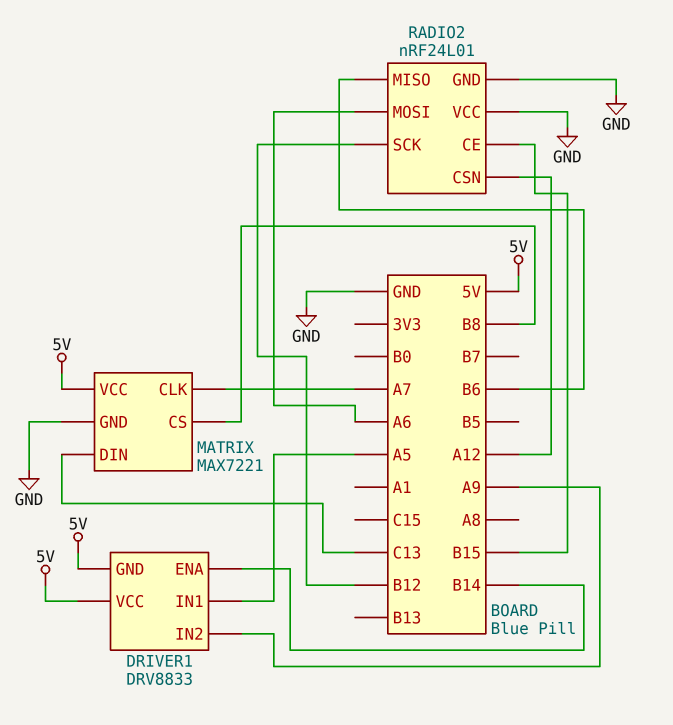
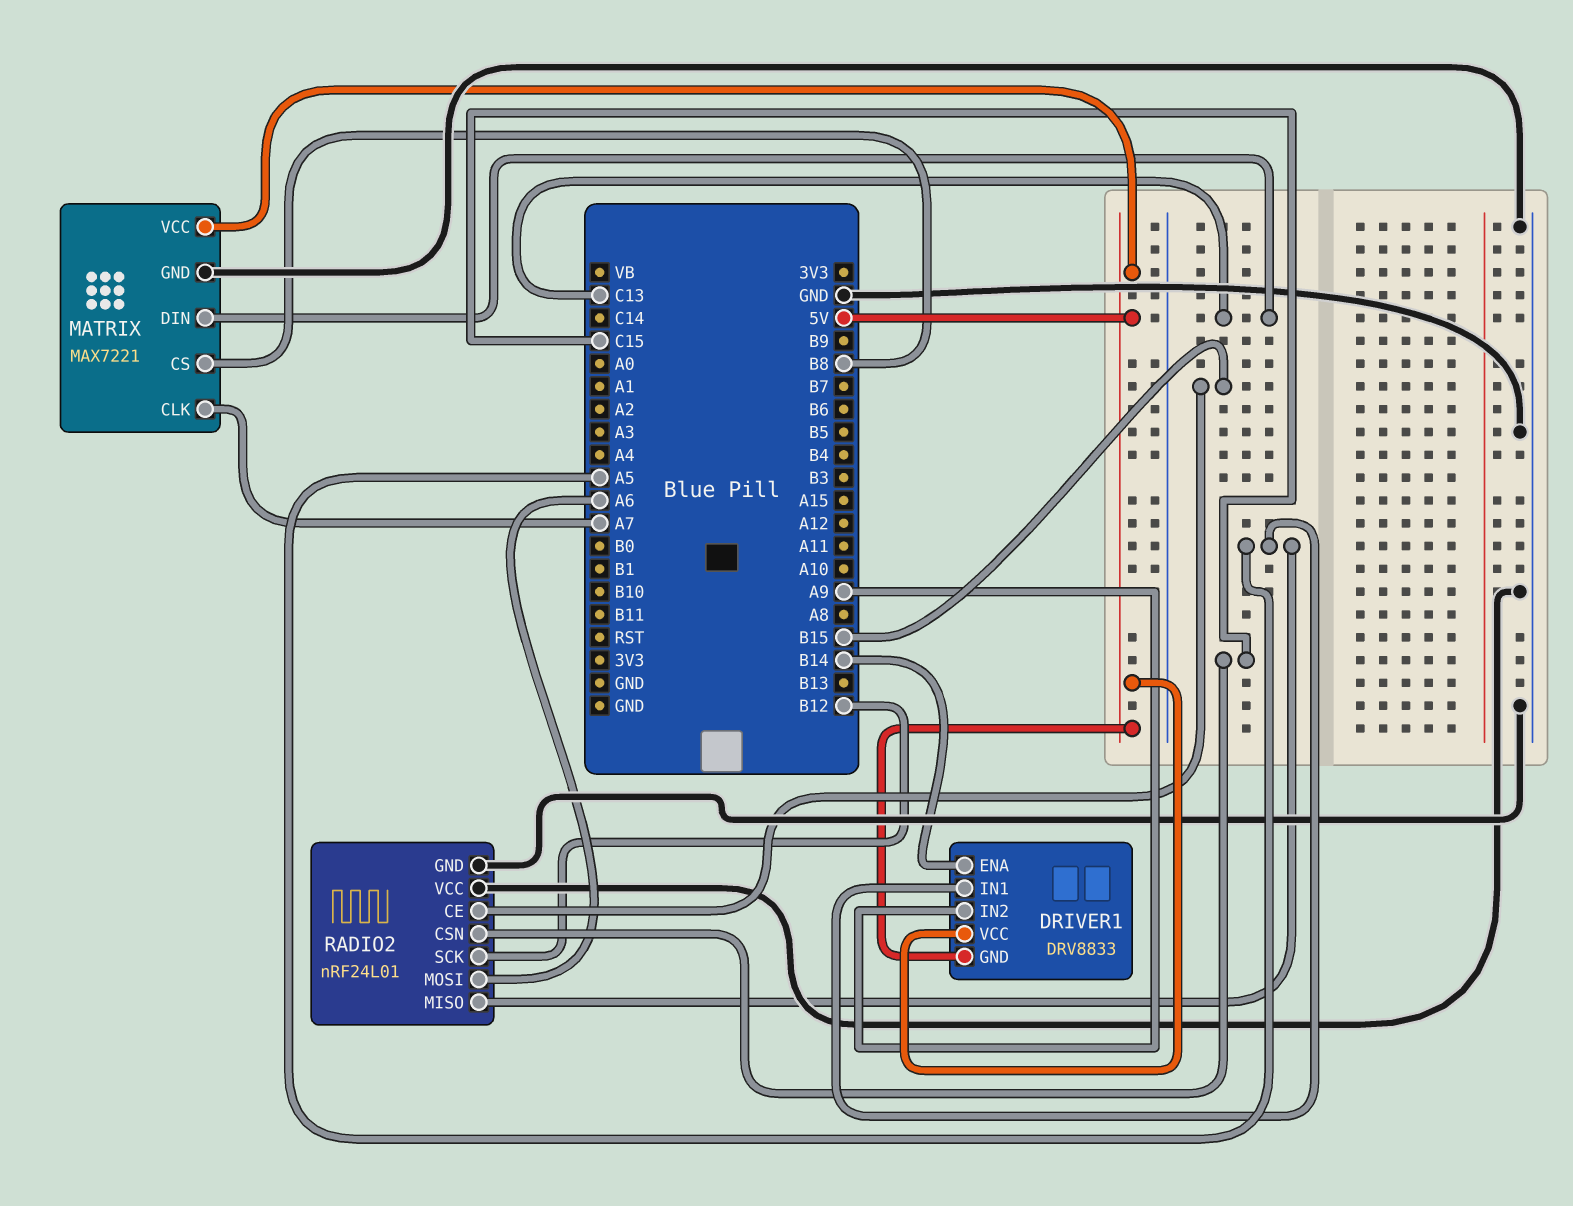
RADIO2 pin CSN: A12 -> C15
RADIO2 pin MISO: B6 -> A5

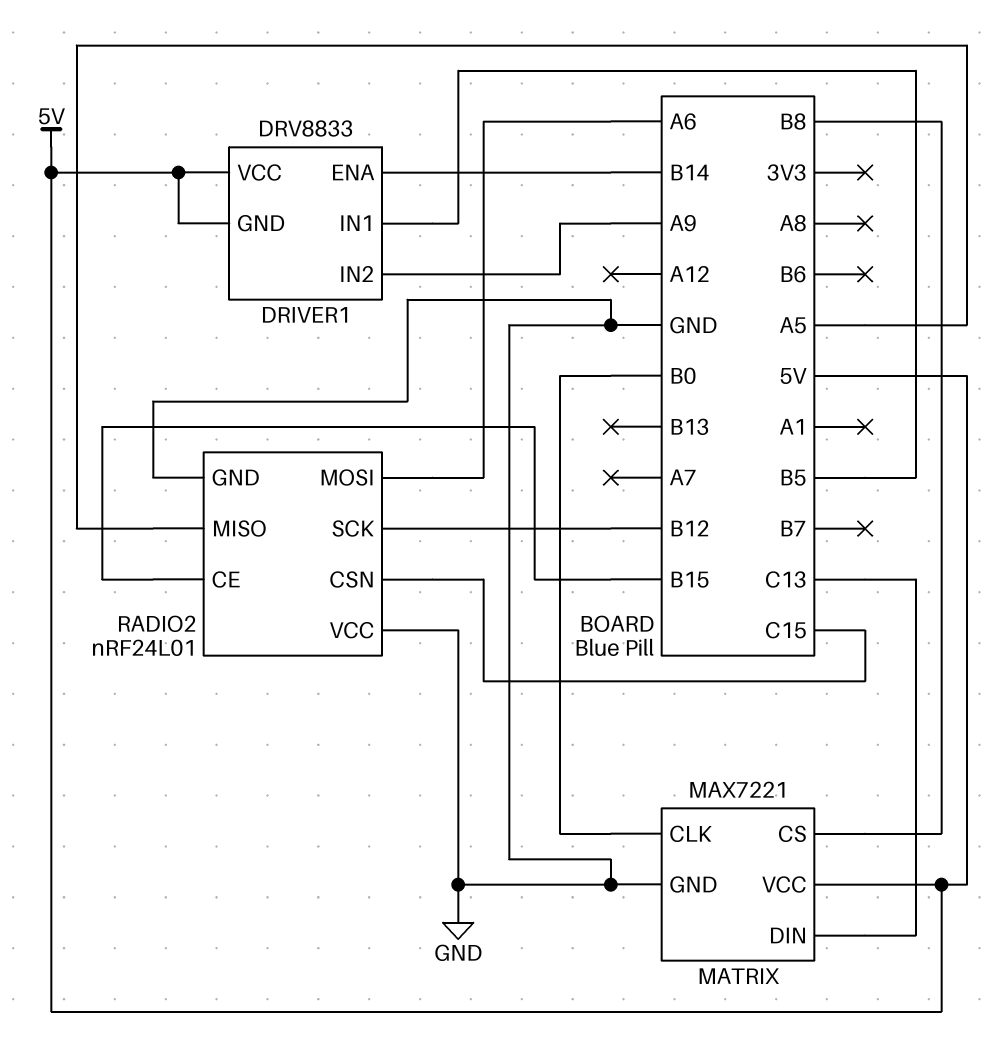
DRIVER1 pin IN1: A5 -> B5
MATRIX pin CLK: A7 -> B0

